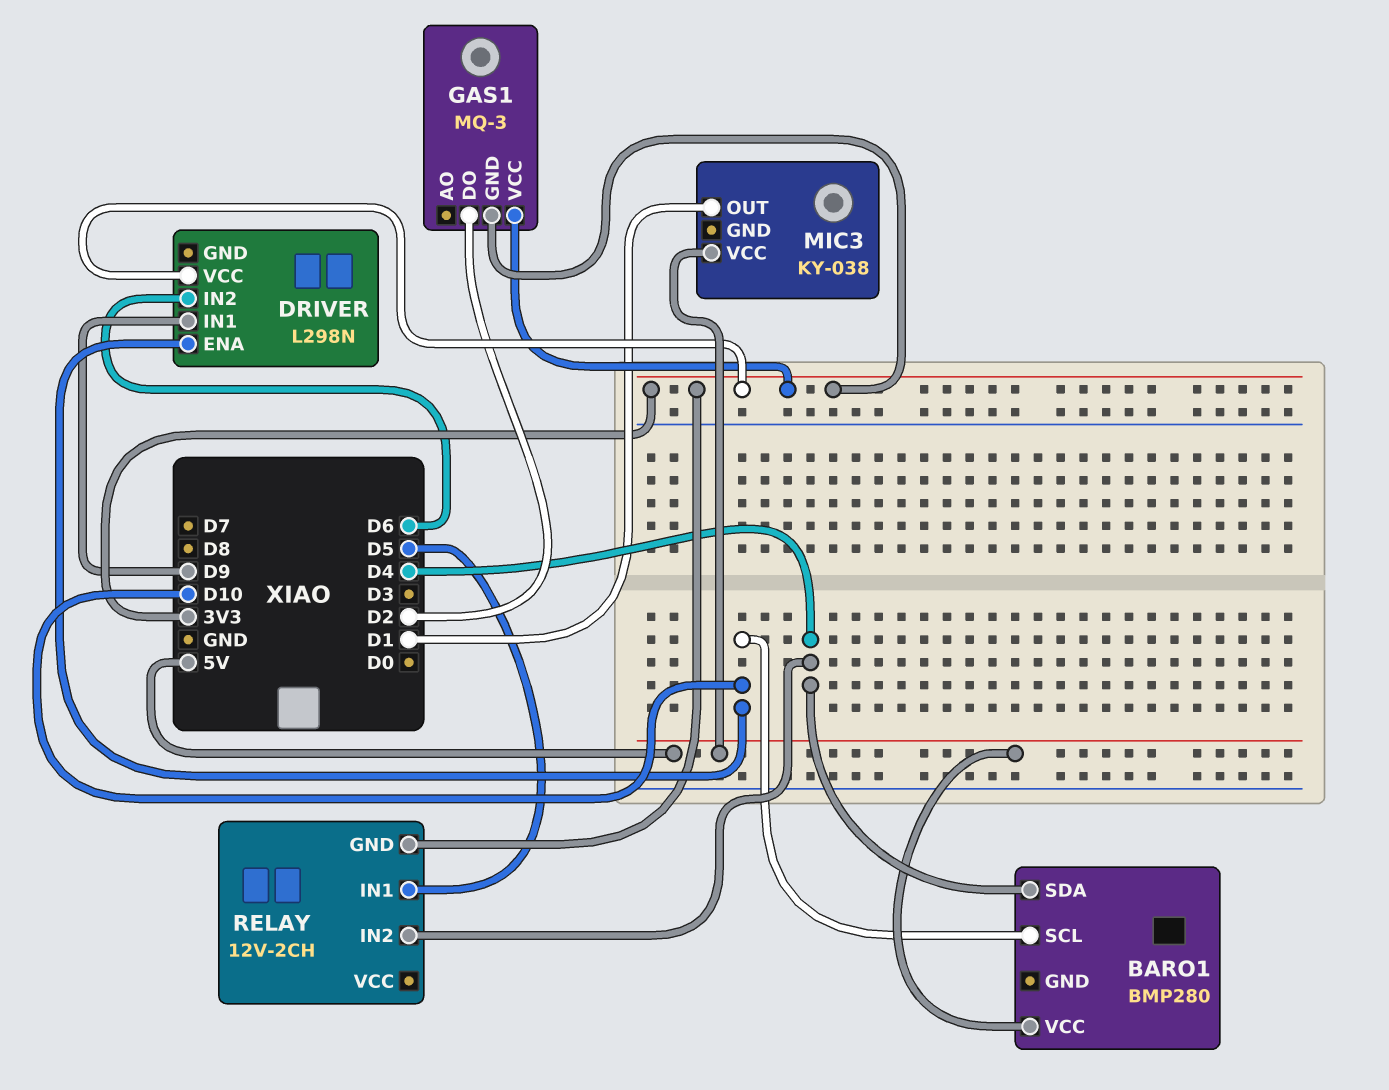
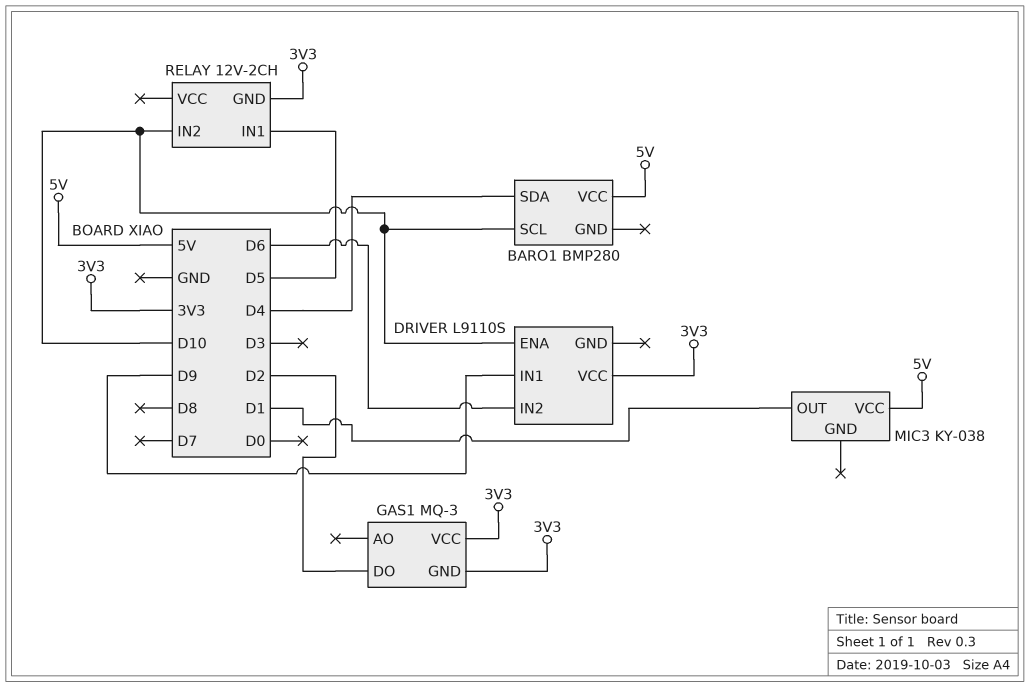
DRIVER: L298N -> L9110S
RELAY pin IN2: D4 -> D10

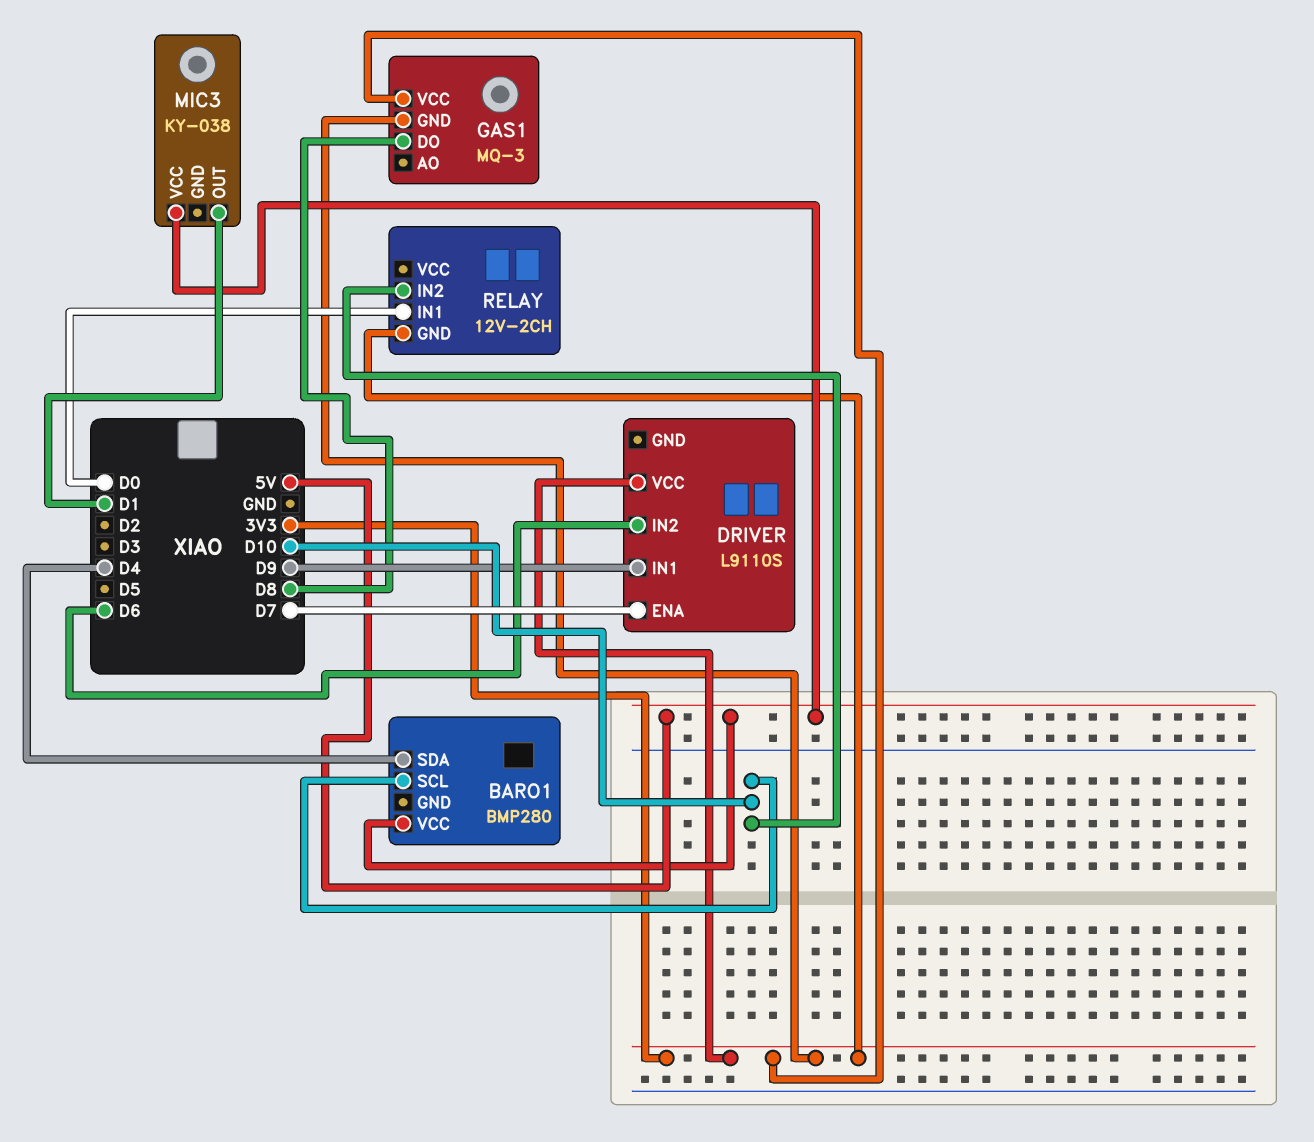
DRIVER pin ENA: D10 -> D7
GAS1 pin DO: D2 -> D8
RELAY pin IN1: D5 -> D0

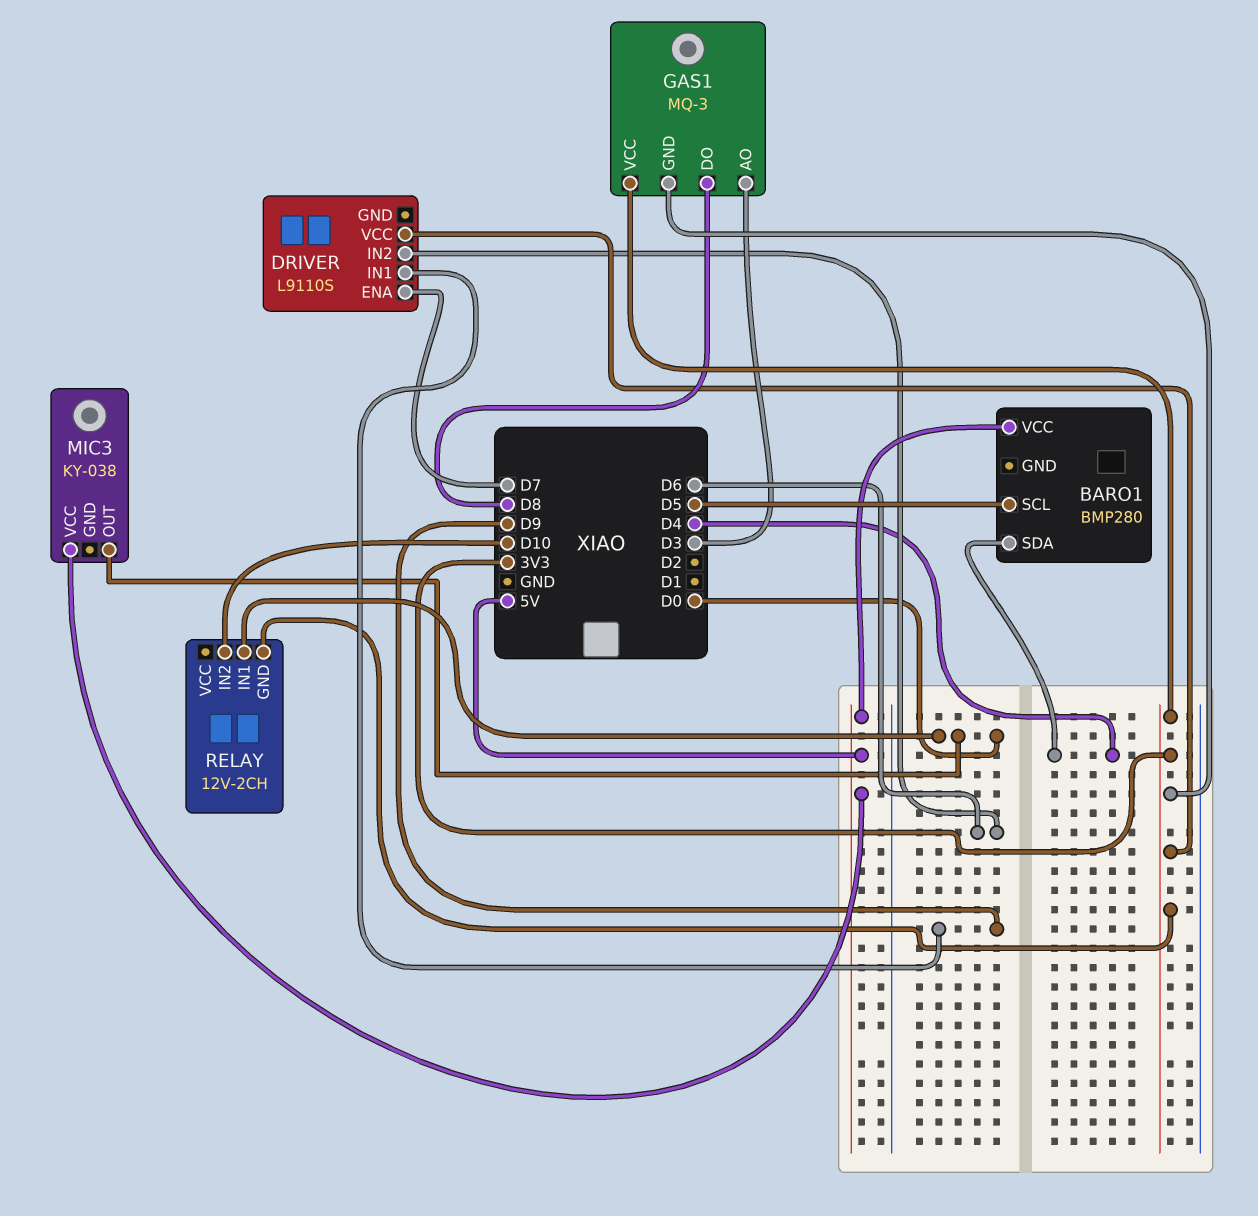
BARO1 pin SCL: D10 -> D5
GAS1 pin AO: none -> D3
MIC3 pin OUT: D1 -> D0

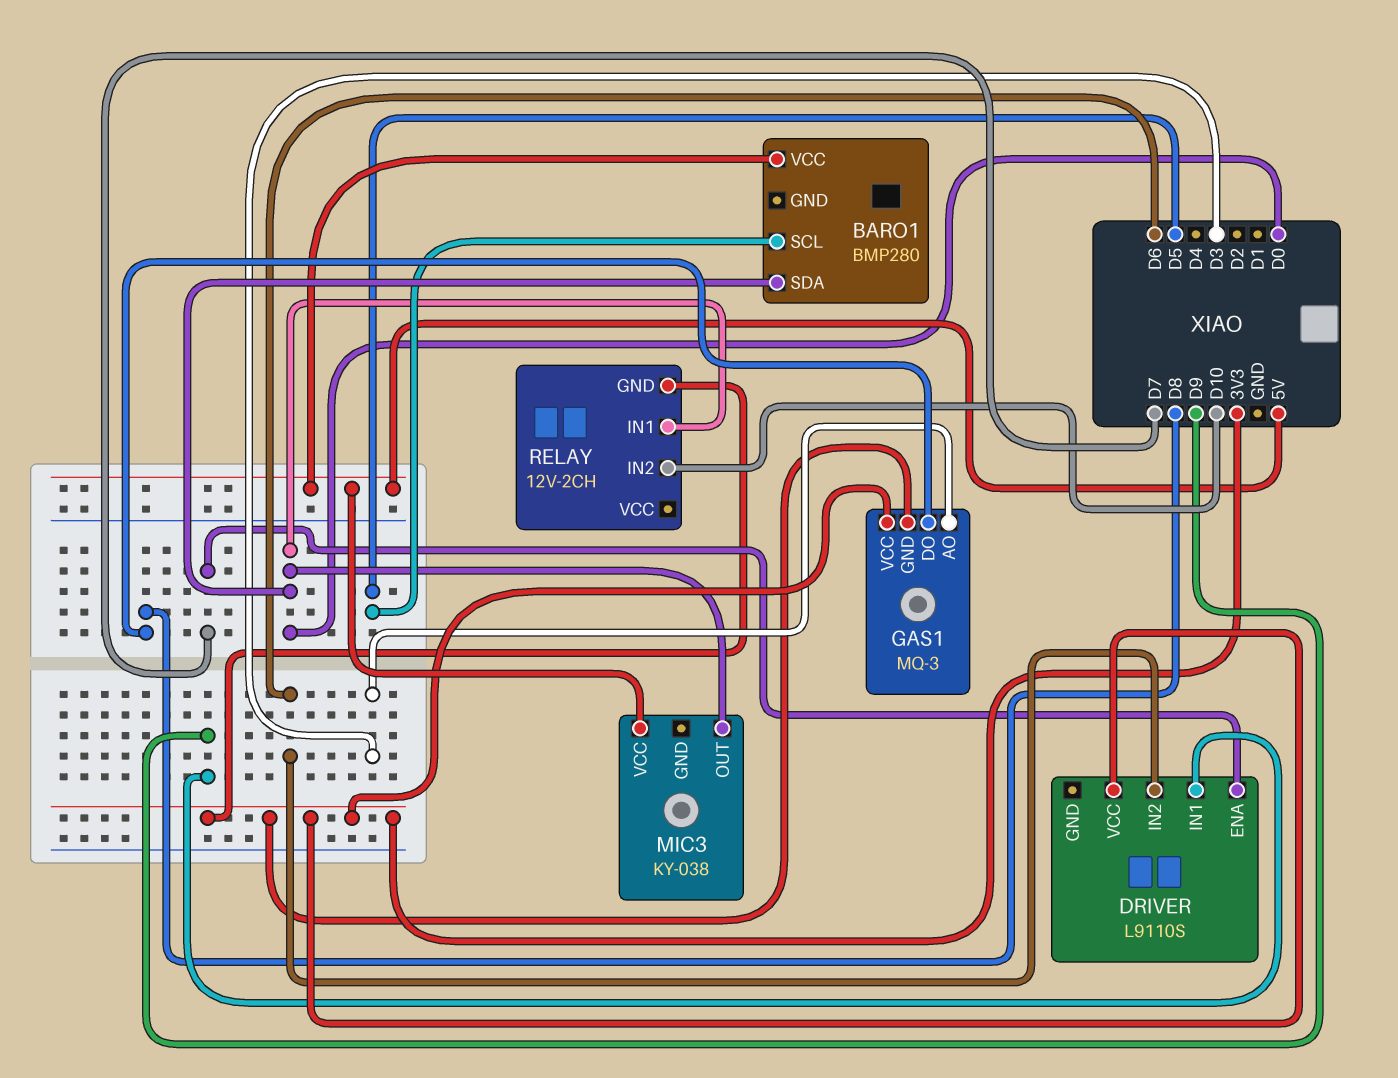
BARO1 pin SDA: D4 -> D0

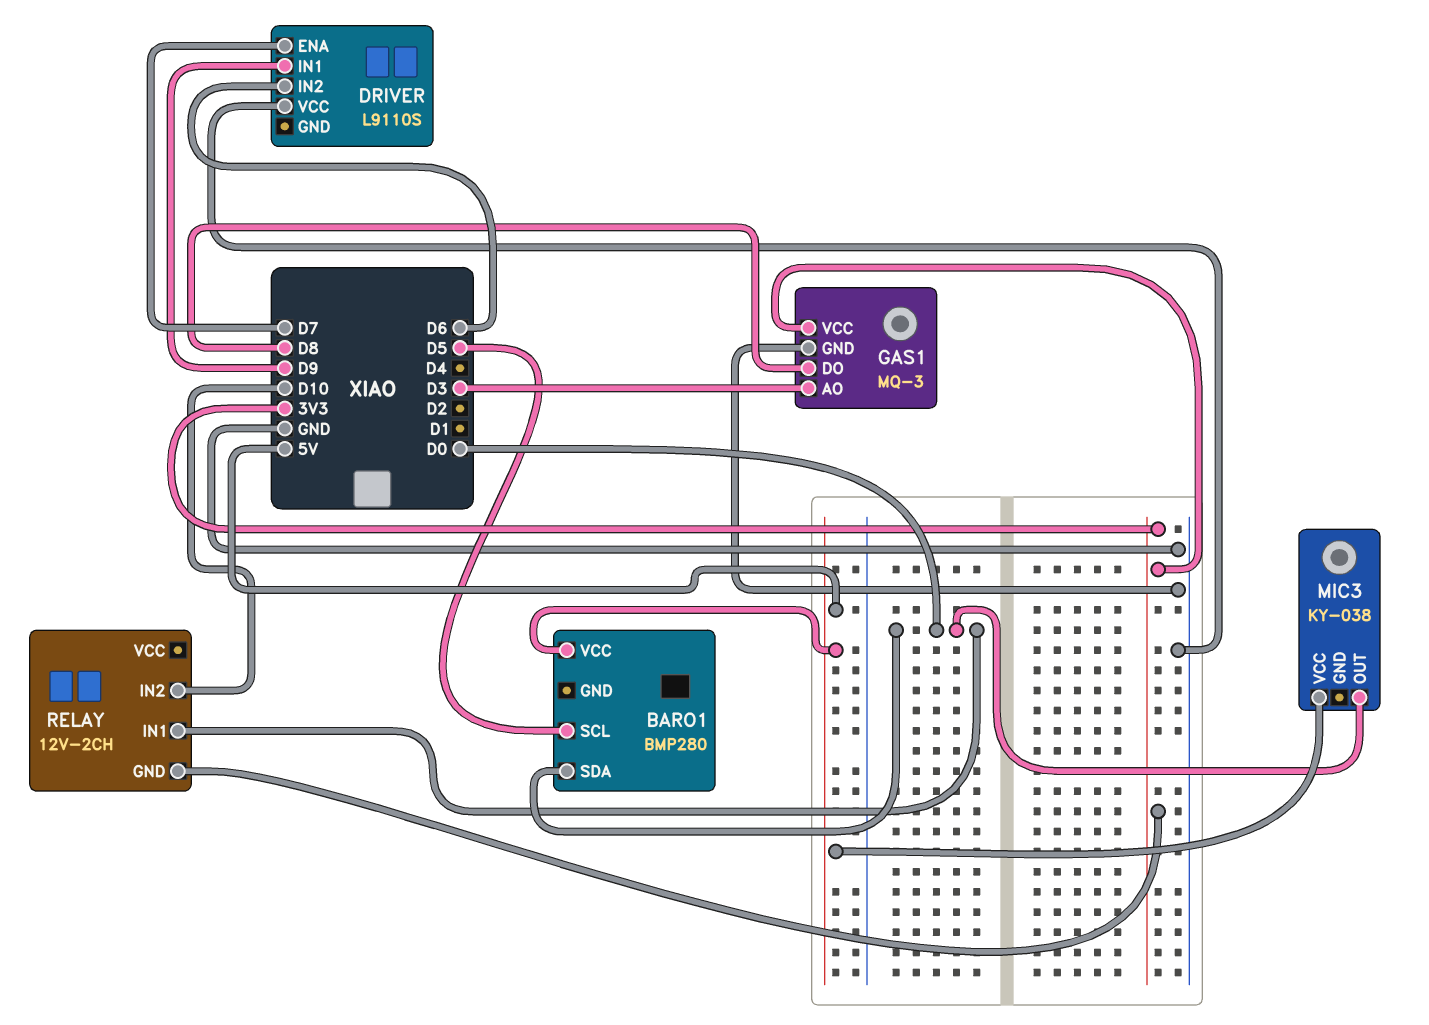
DRIVER pin VCC: 3V3 -> GND
GAS1 pin GND: 3V3 -> GND

